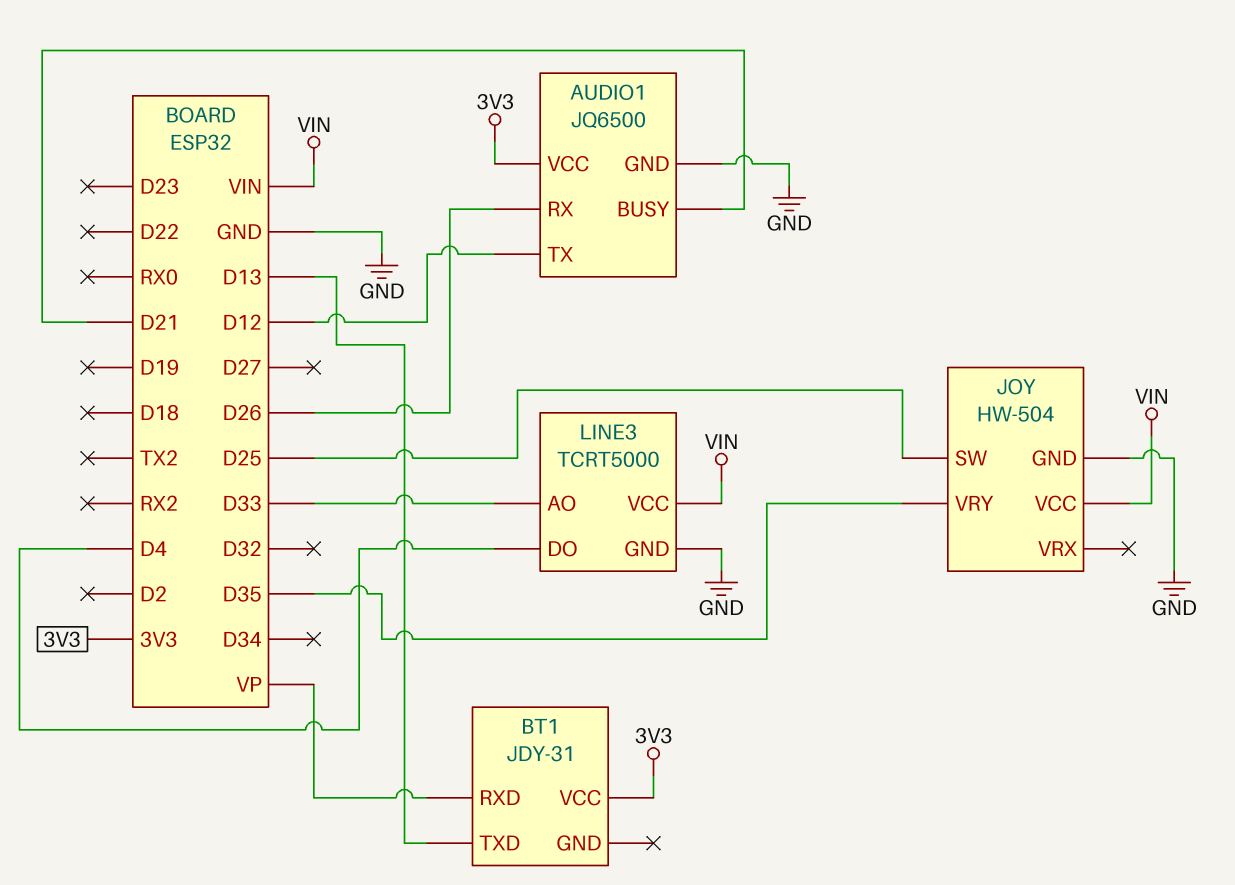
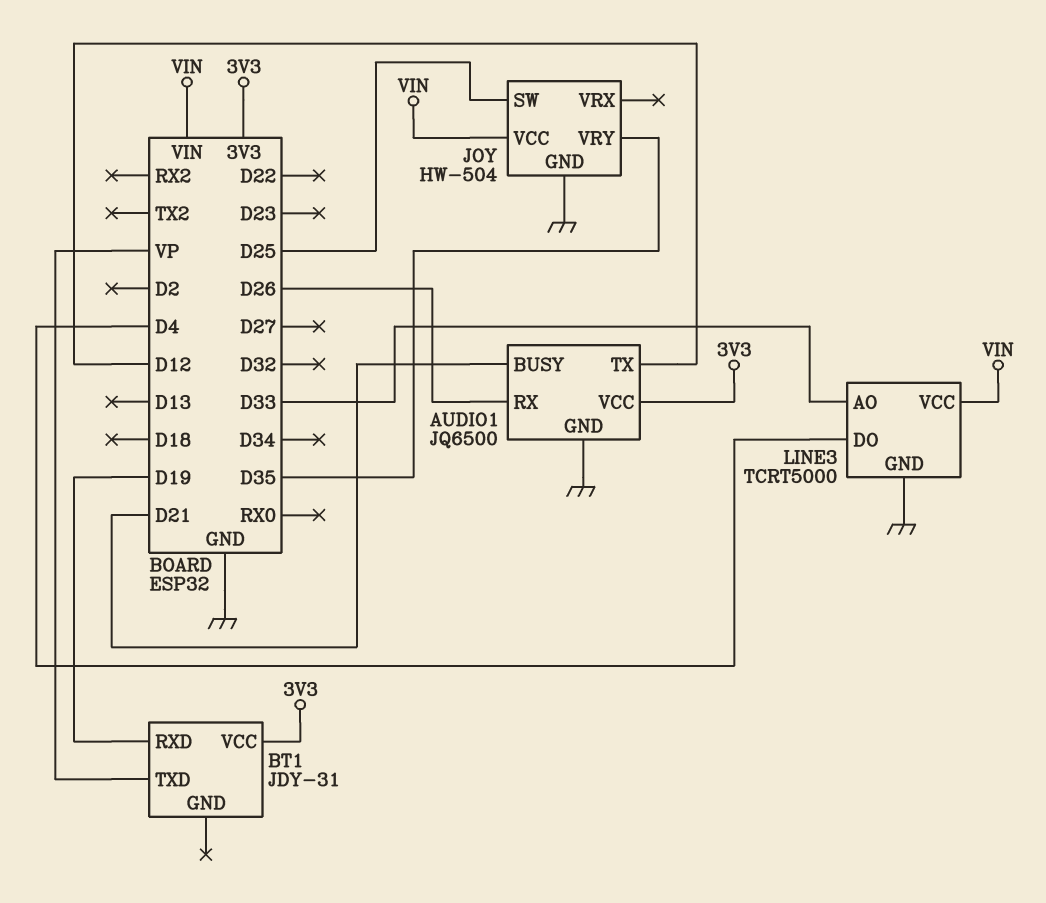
BT1 pin RXD: VP -> D19
BT1 pin TXD: D13 -> VP

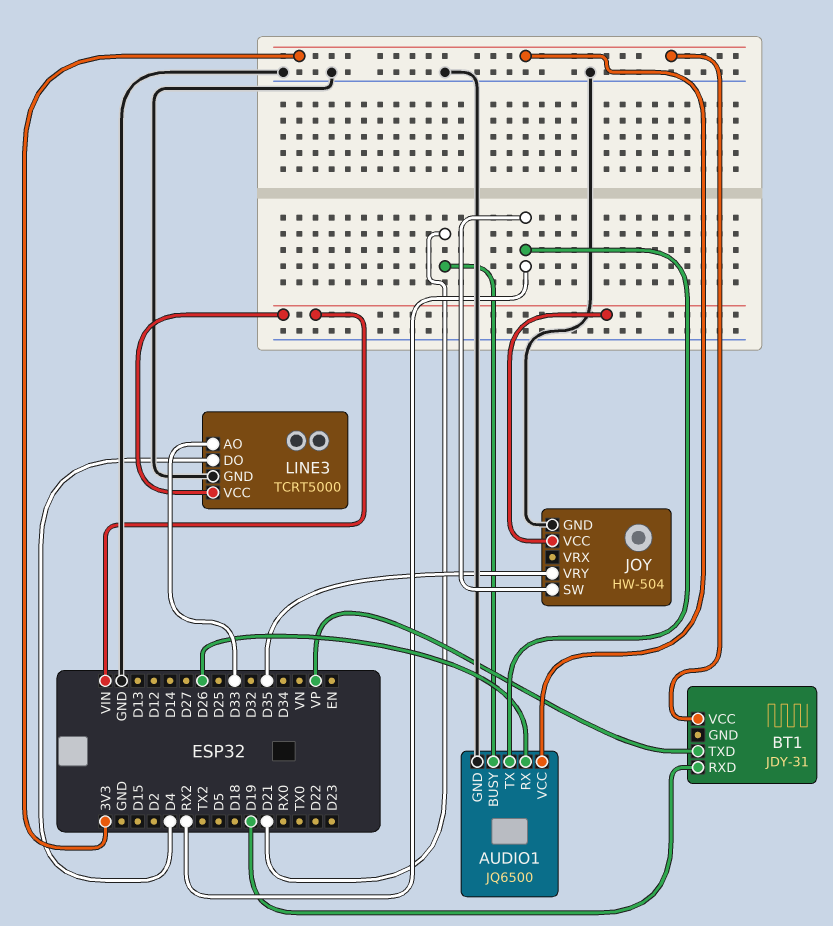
AUDIO1 pin TX: D12 -> RX2
JOY pin SW: D25 -> RX2

